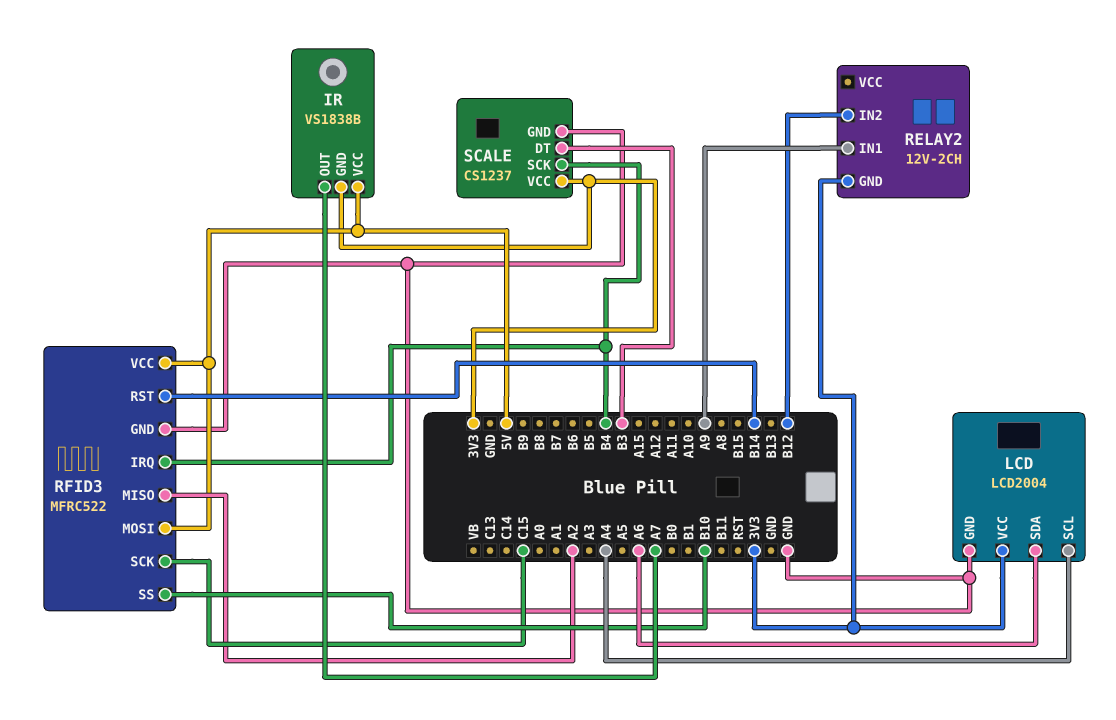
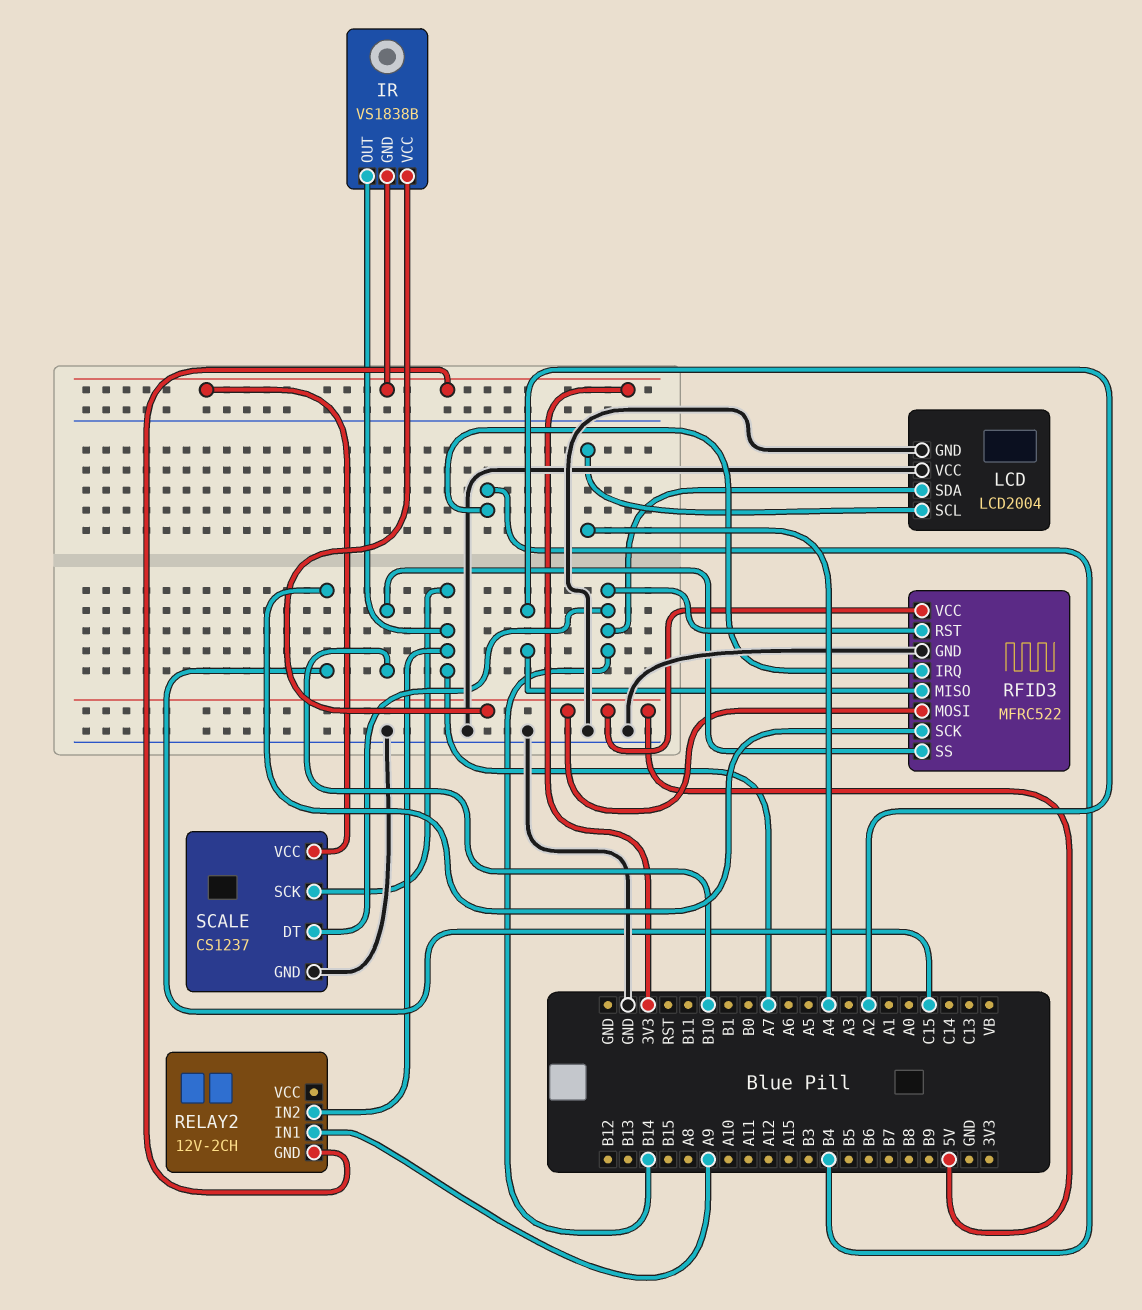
LCD pin SDA: A6 -> B14
LCD pin VCC: 3V3 -> GND
RELAY2 pin IN2: B12 -> A7
SCALE pin DT: B3 -> B14
SCALE pin SCK: B4 -> A7

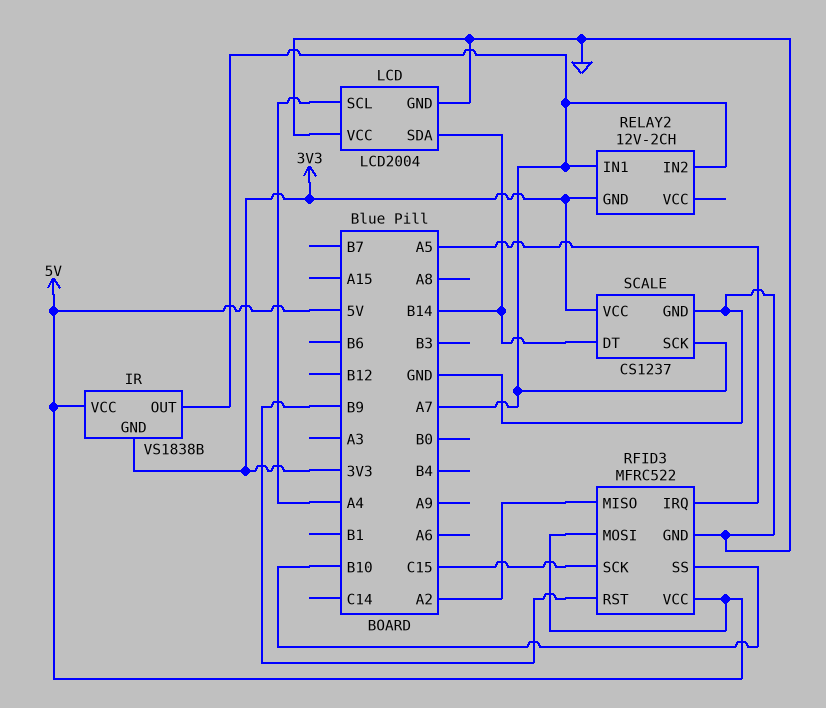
RELAY2 pin IN1: A9 -> A7
RFID3 pin IRQ: B4 -> A5
RFID3 pin RST: B14 -> B9

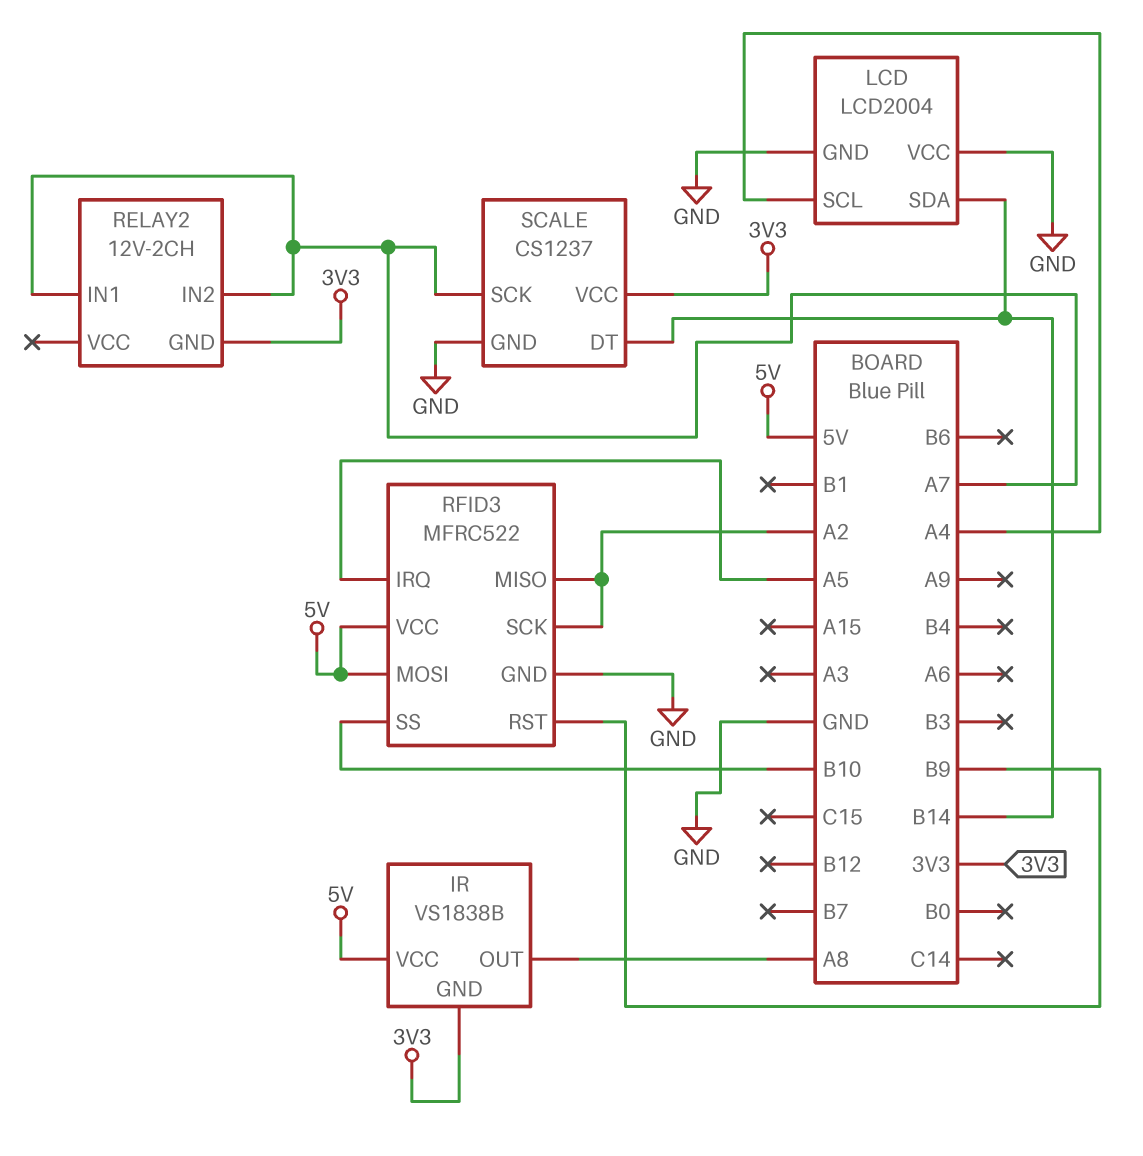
IR pin OUT: A7 -> A8
RFID3 pin SCK: C15 -> A2

